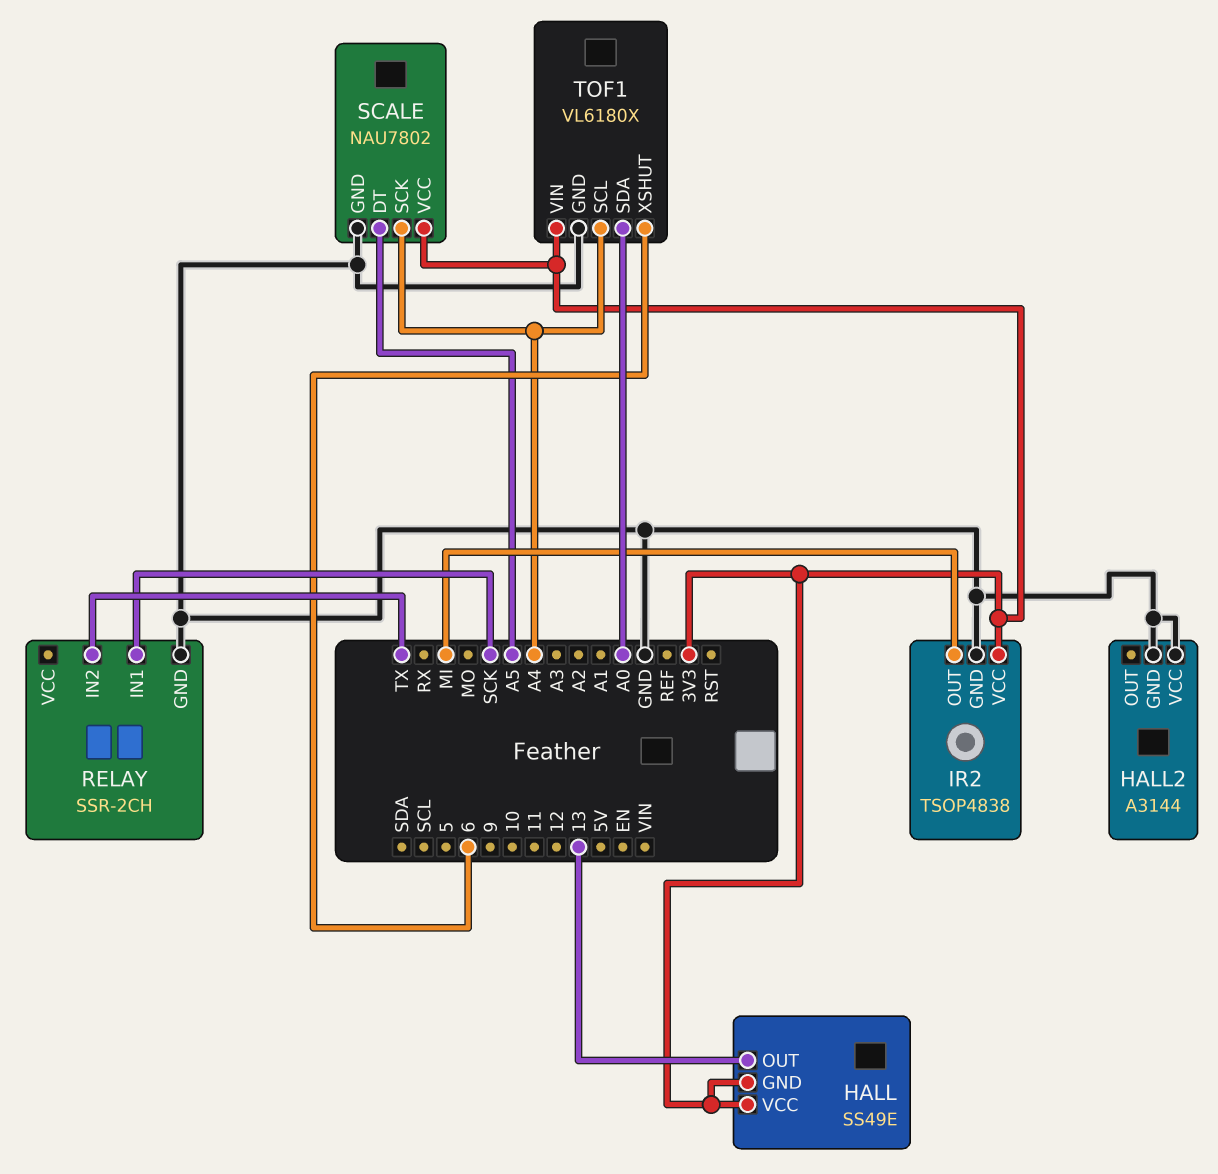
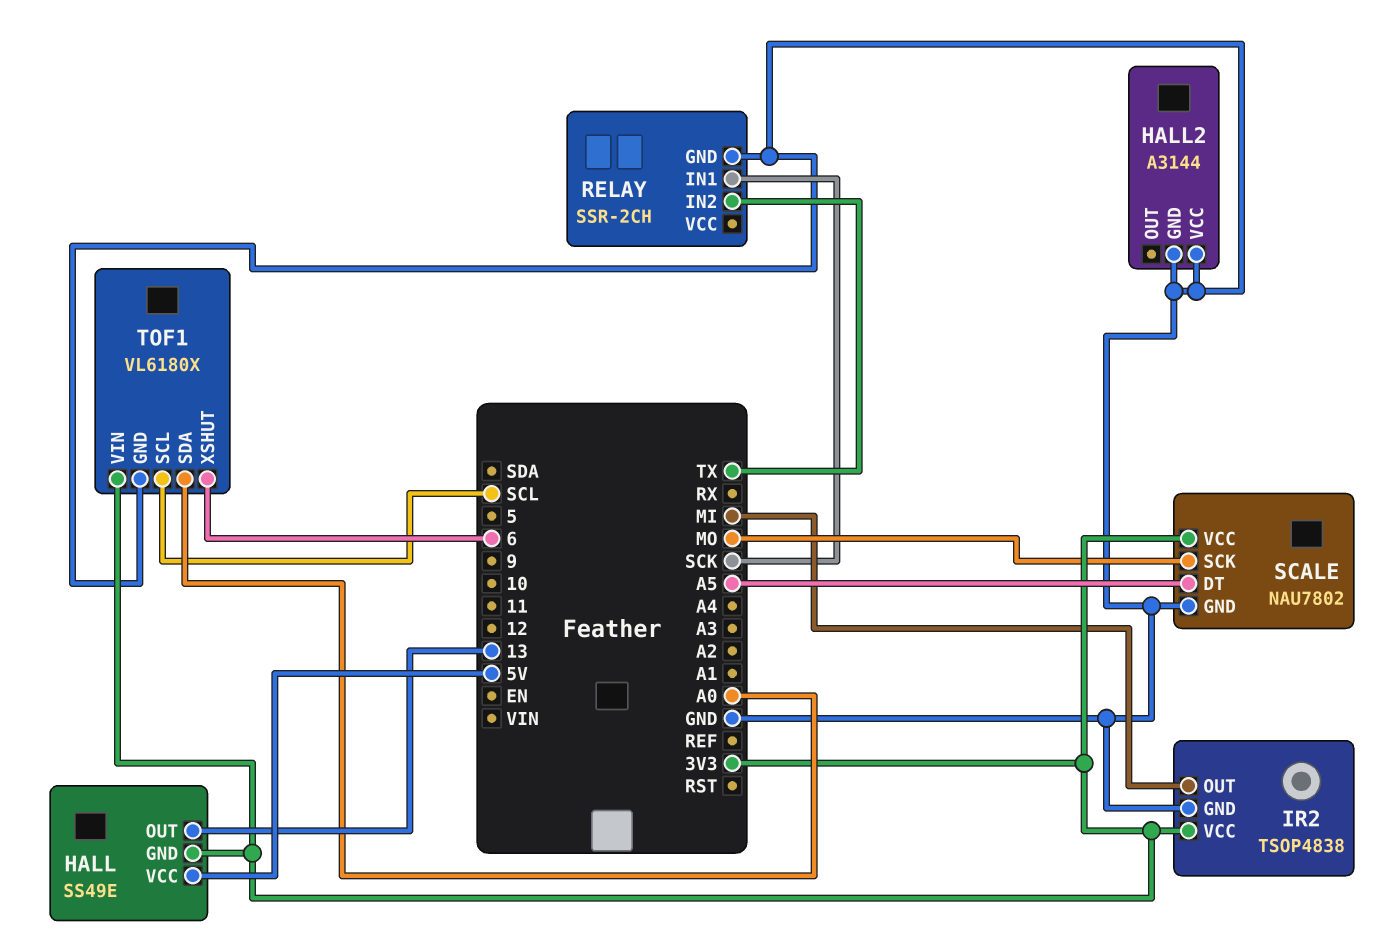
HALL pin VCC: 3V3 -> 5V
SCALE pin SCK: A4 -> MO
TOF1 pin SCL: A4 -> SCL

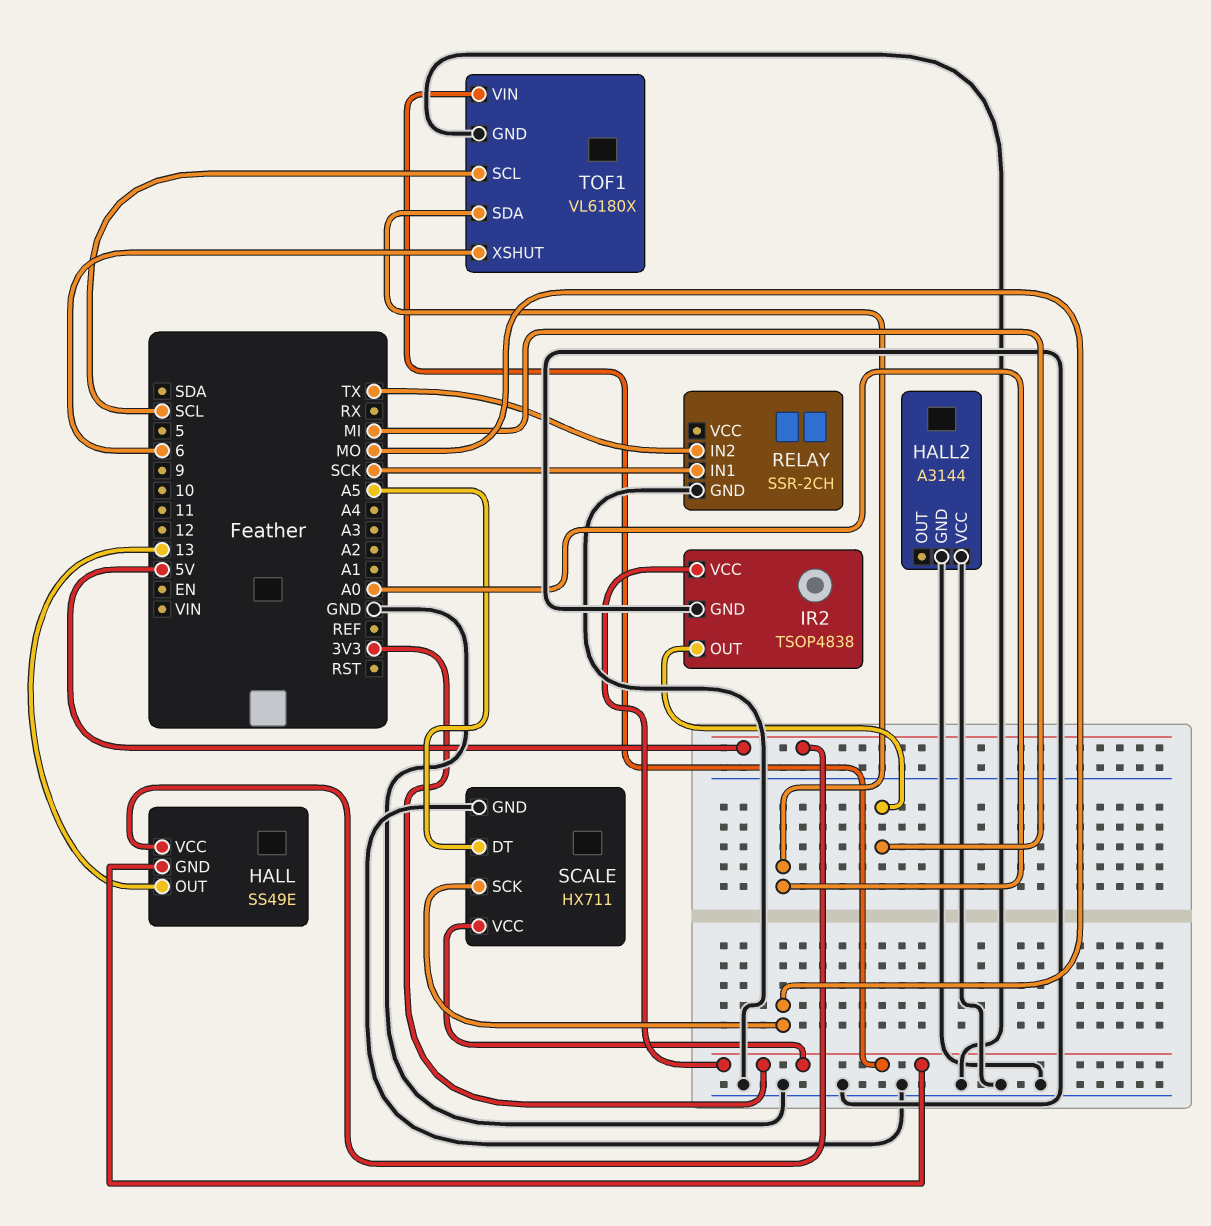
SCALE: NAU7802 -> HX711

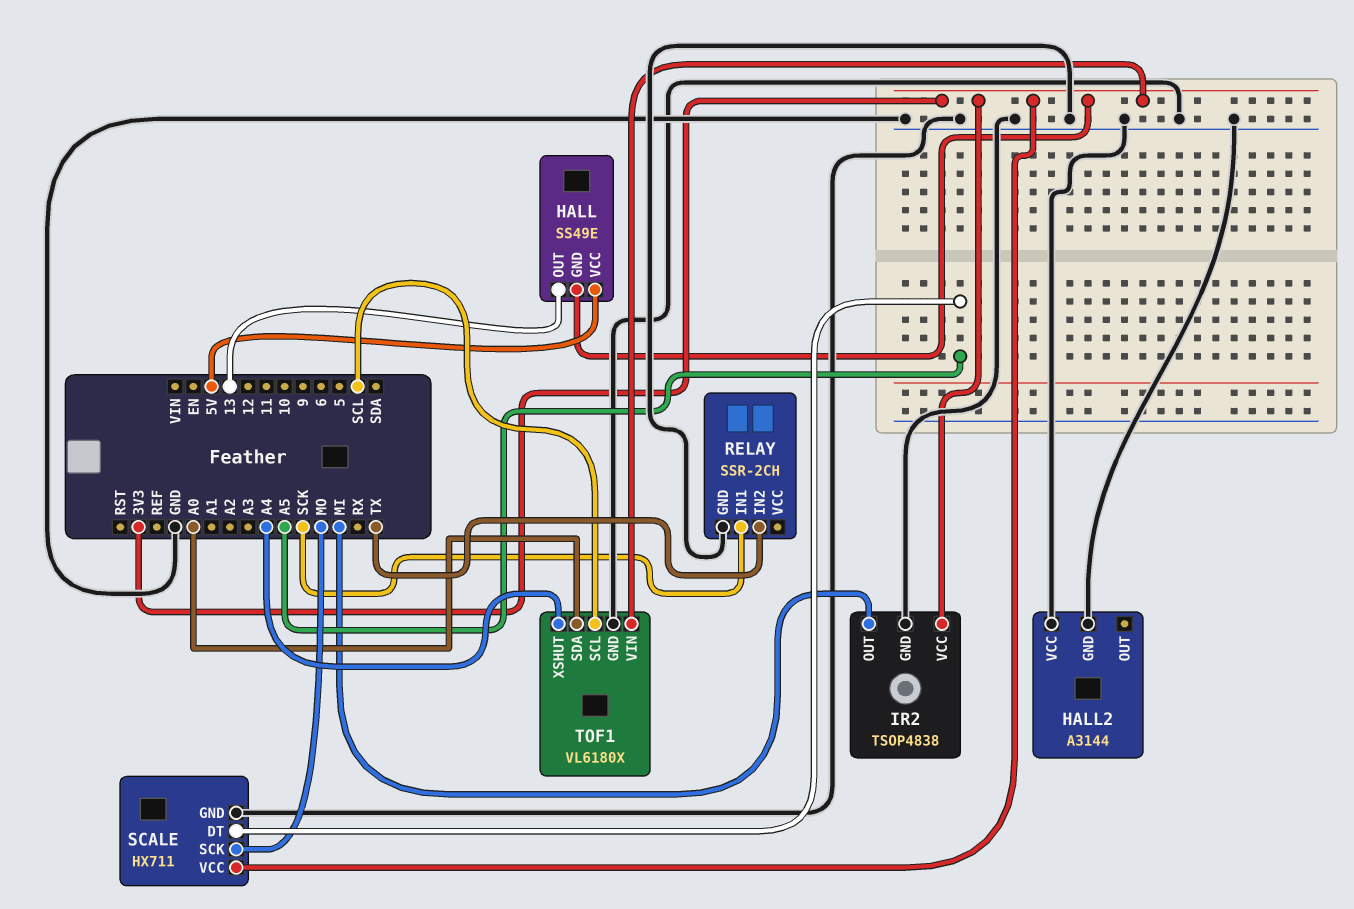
TOF1 pin XSHUT: 6 -> A4

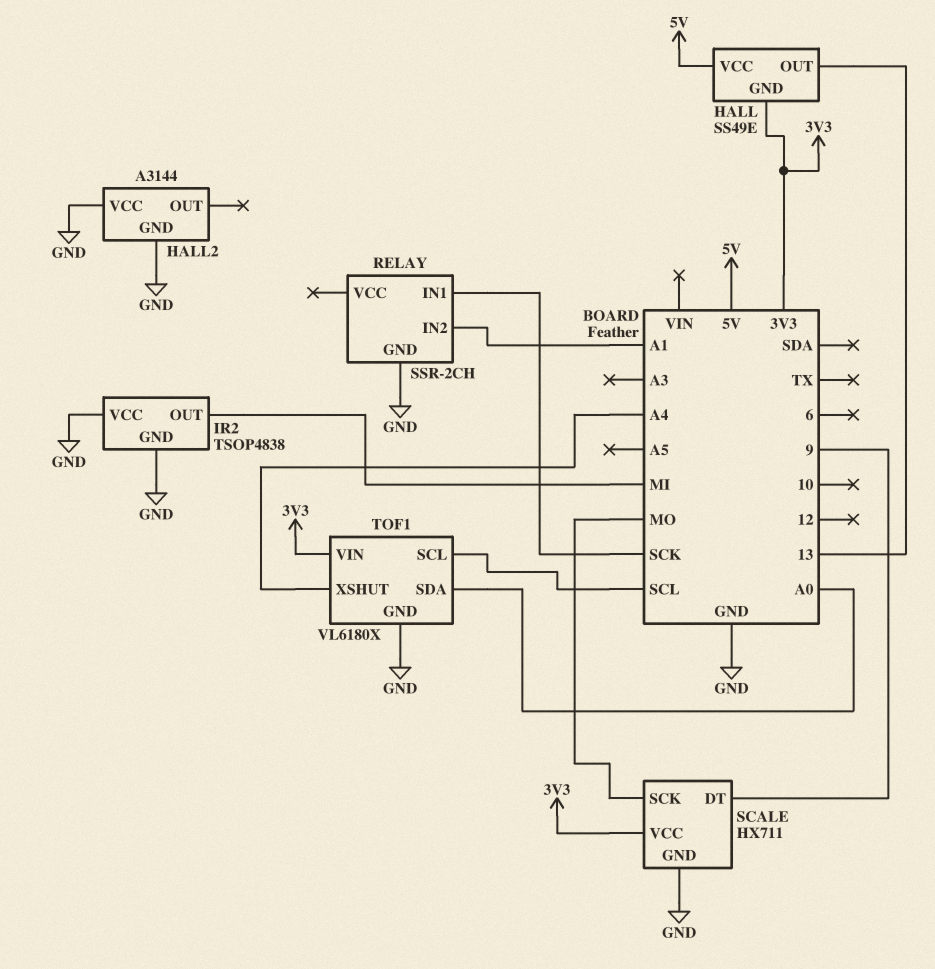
IR2 pin VCC: 3V3 -> GND
RELAY pin IN2: TX -> A1
SCALE pin DT: A5 -> 9

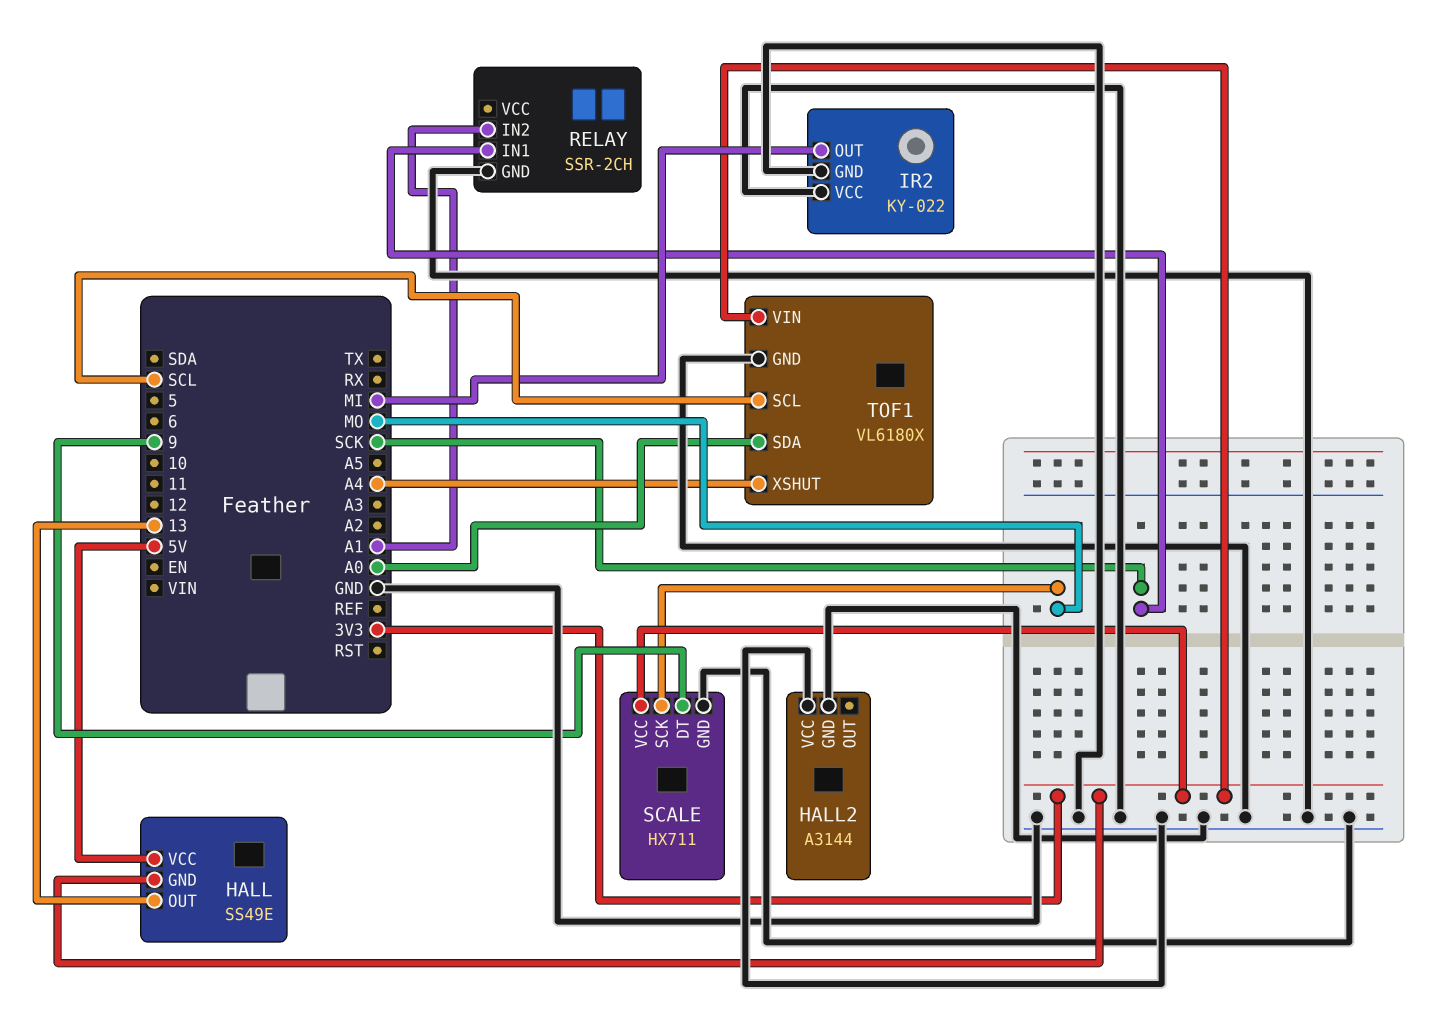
IR2: TSOP4838 -> KY-022

